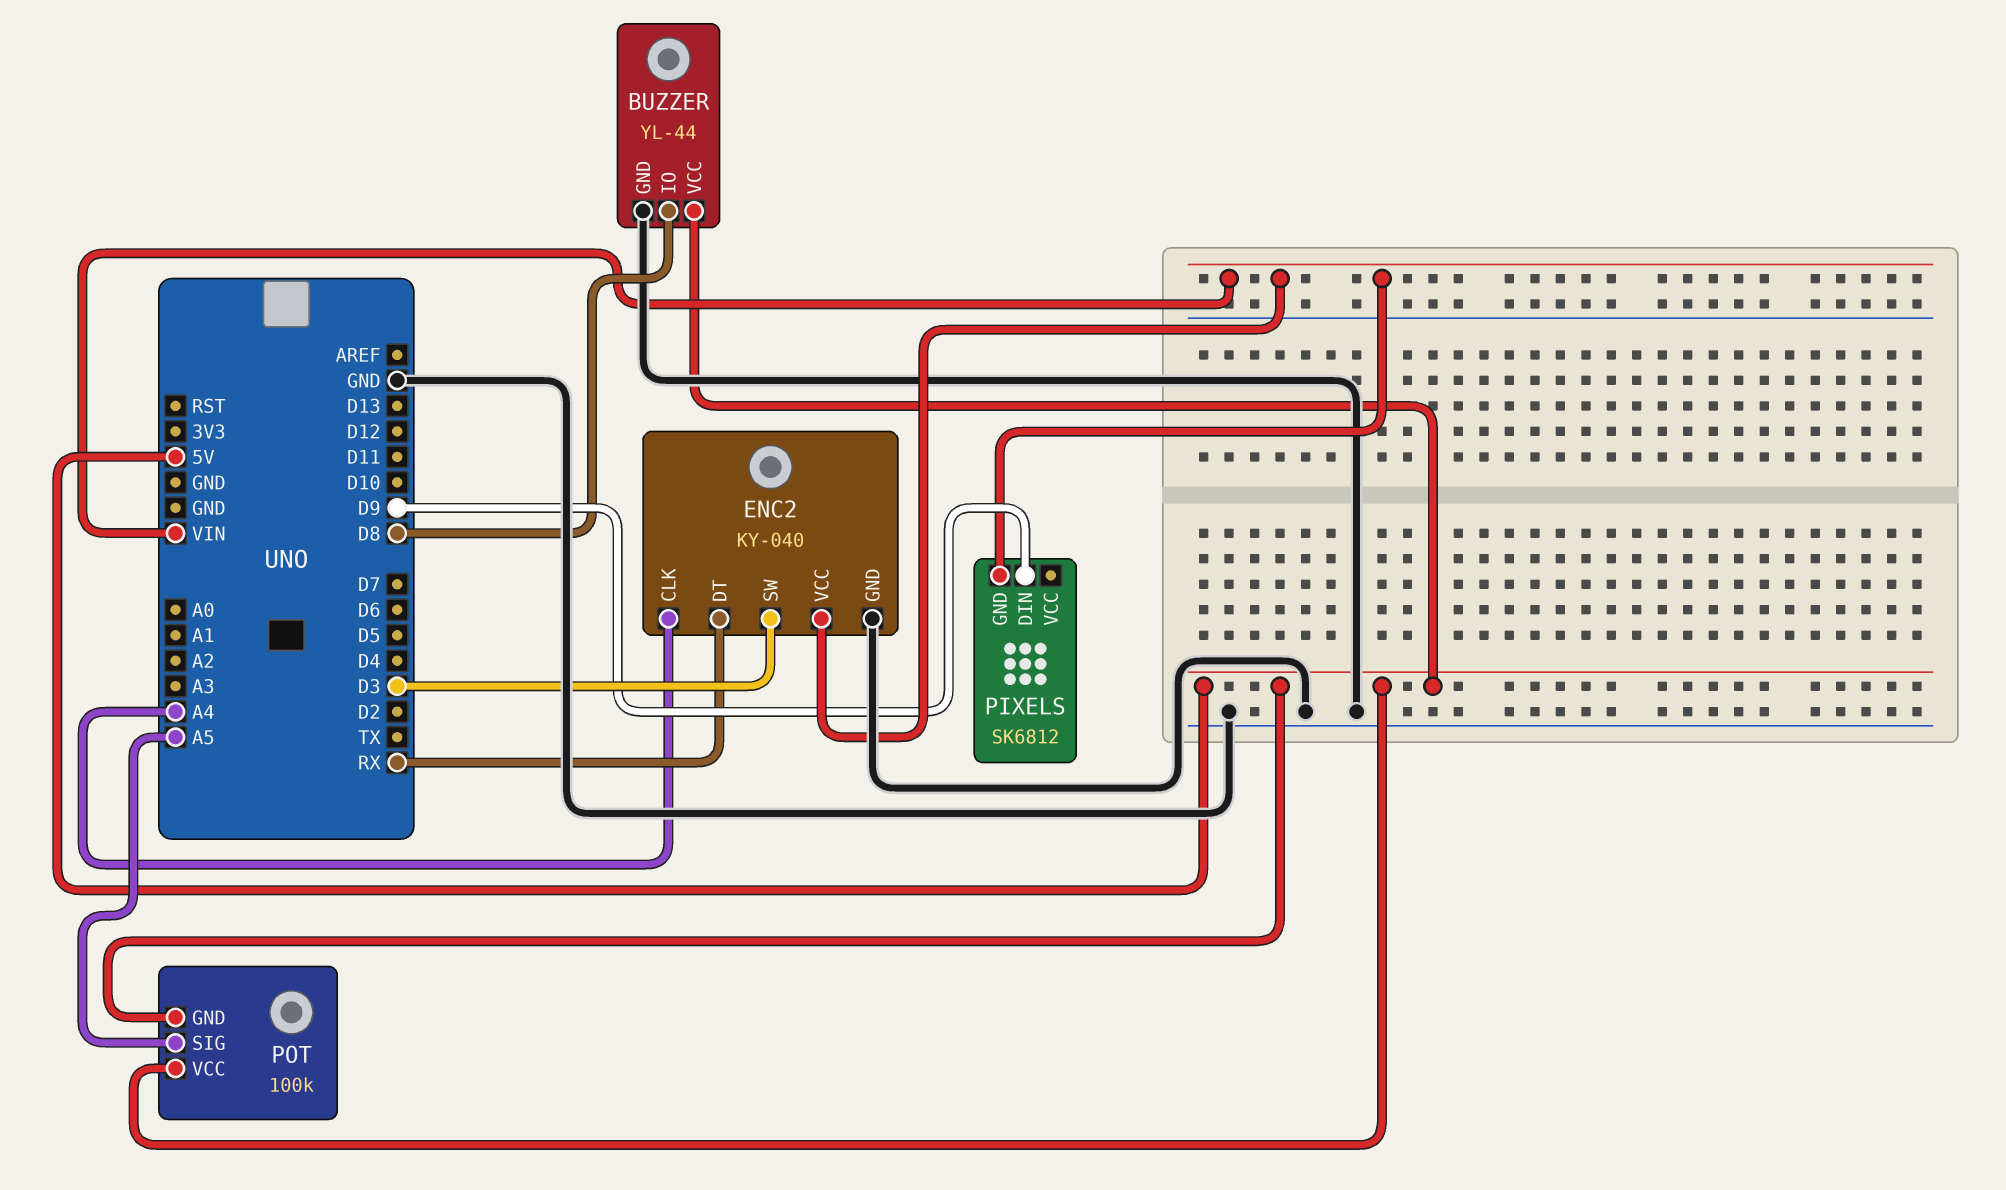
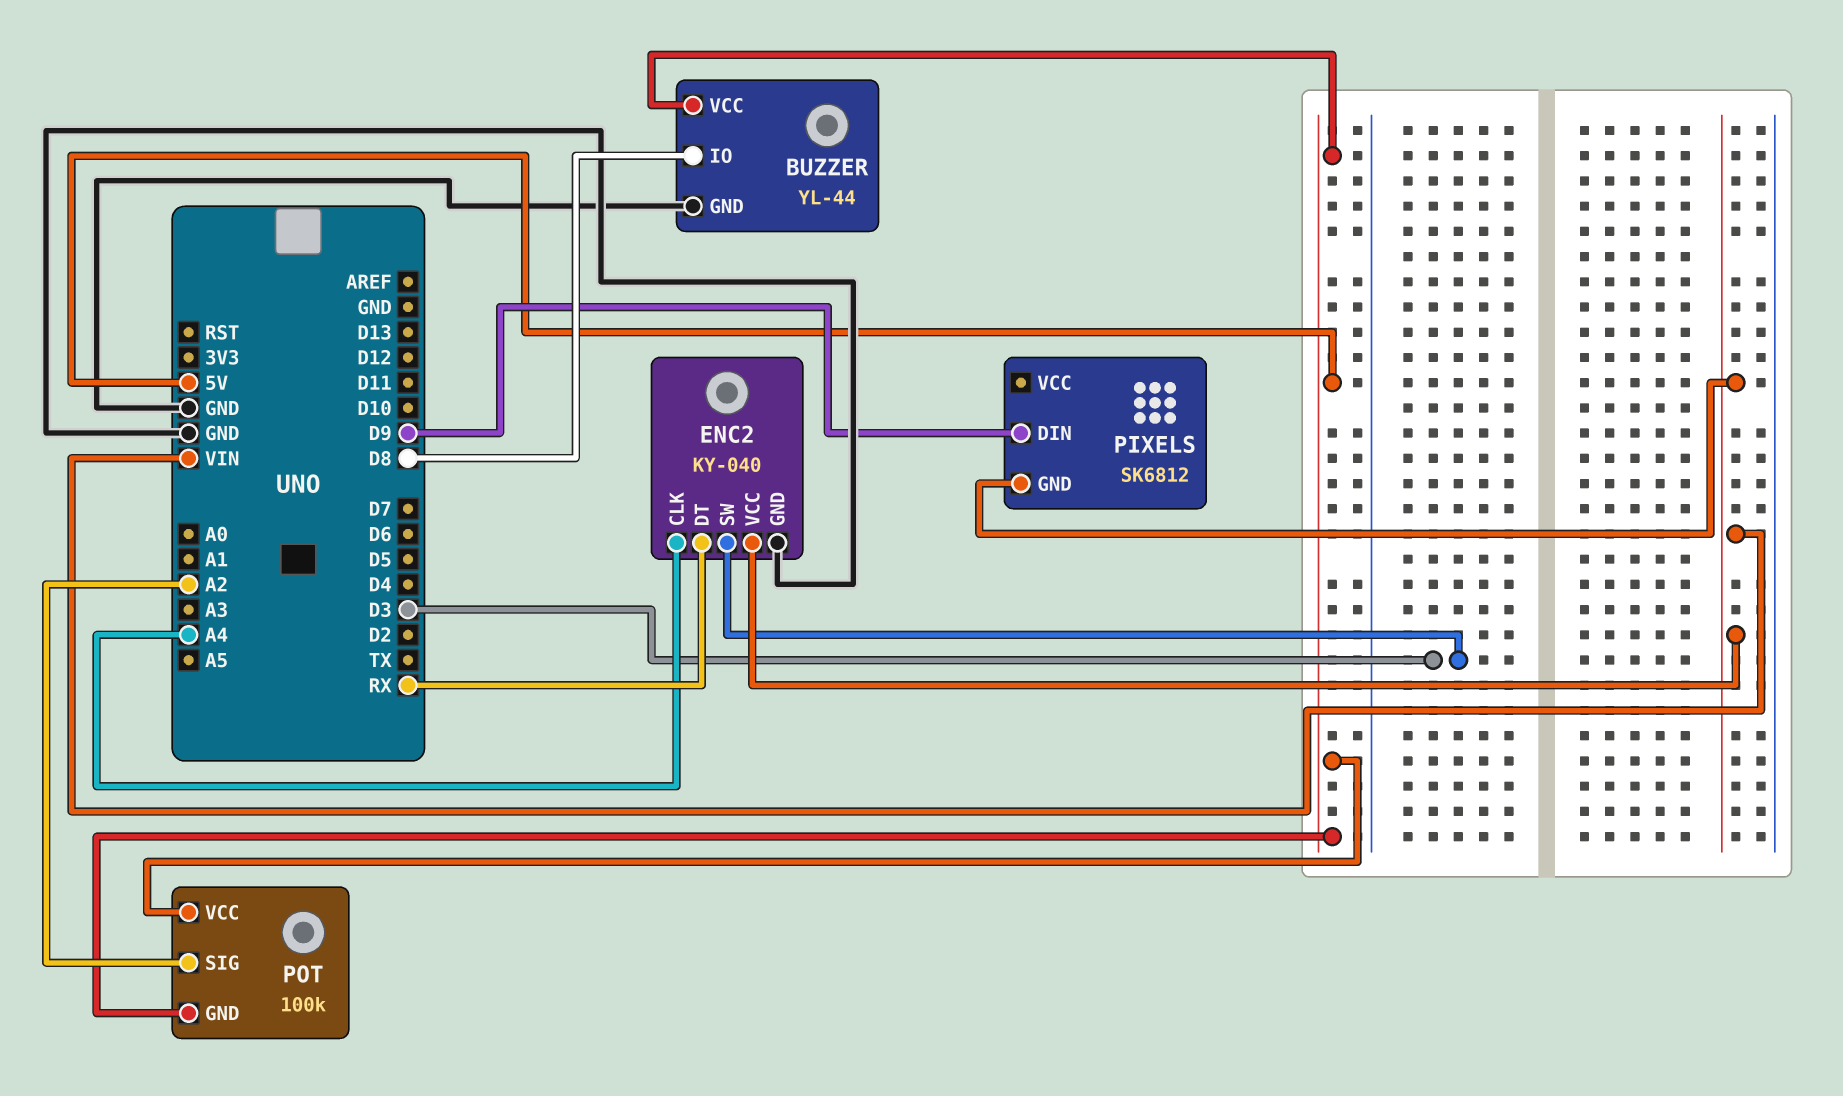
POT pin SIG: A5 -> A2

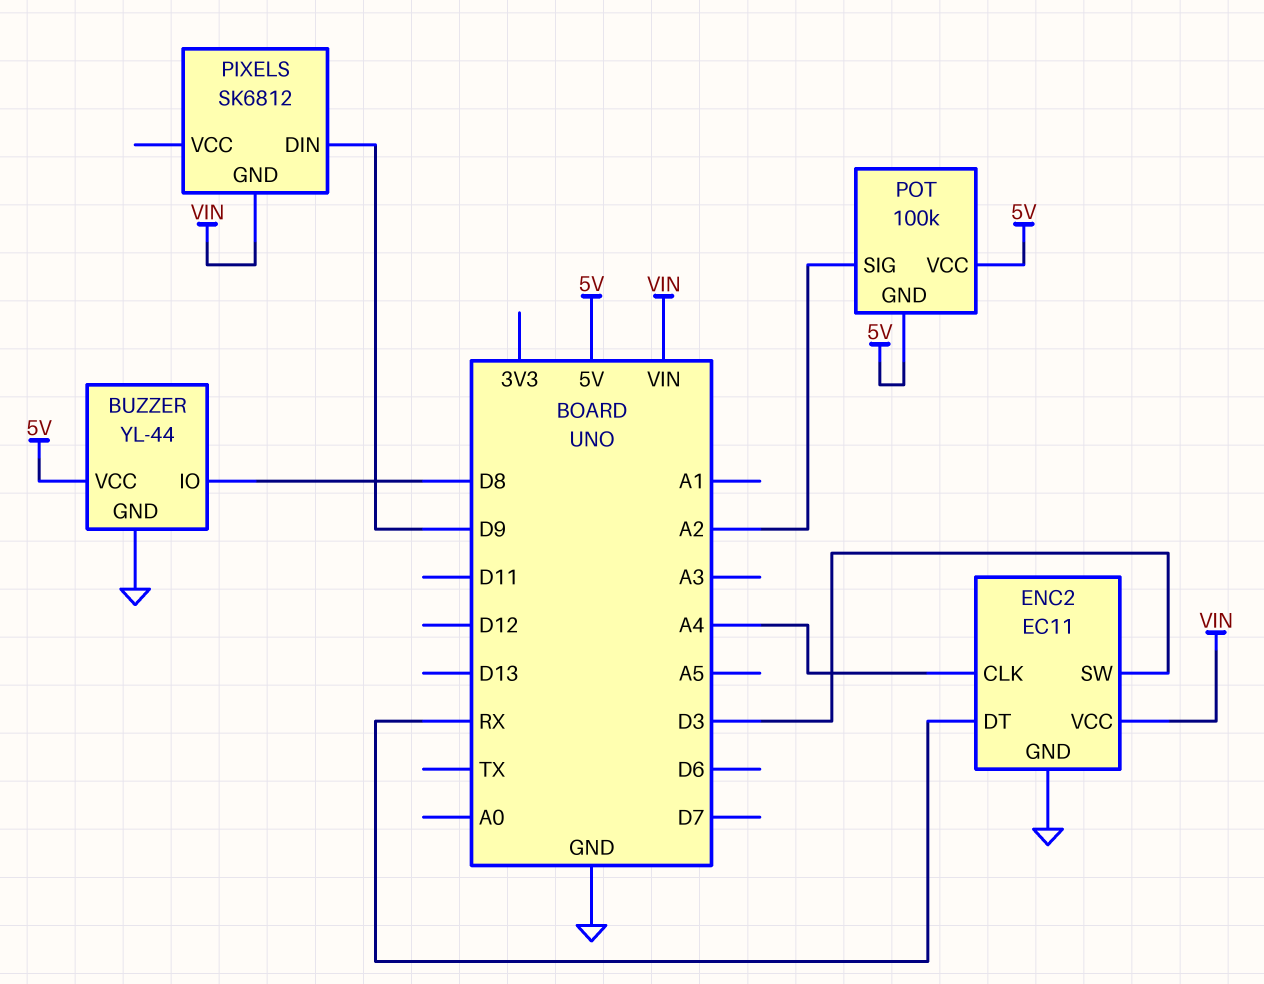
ENC2: KY-040 -> EC11

